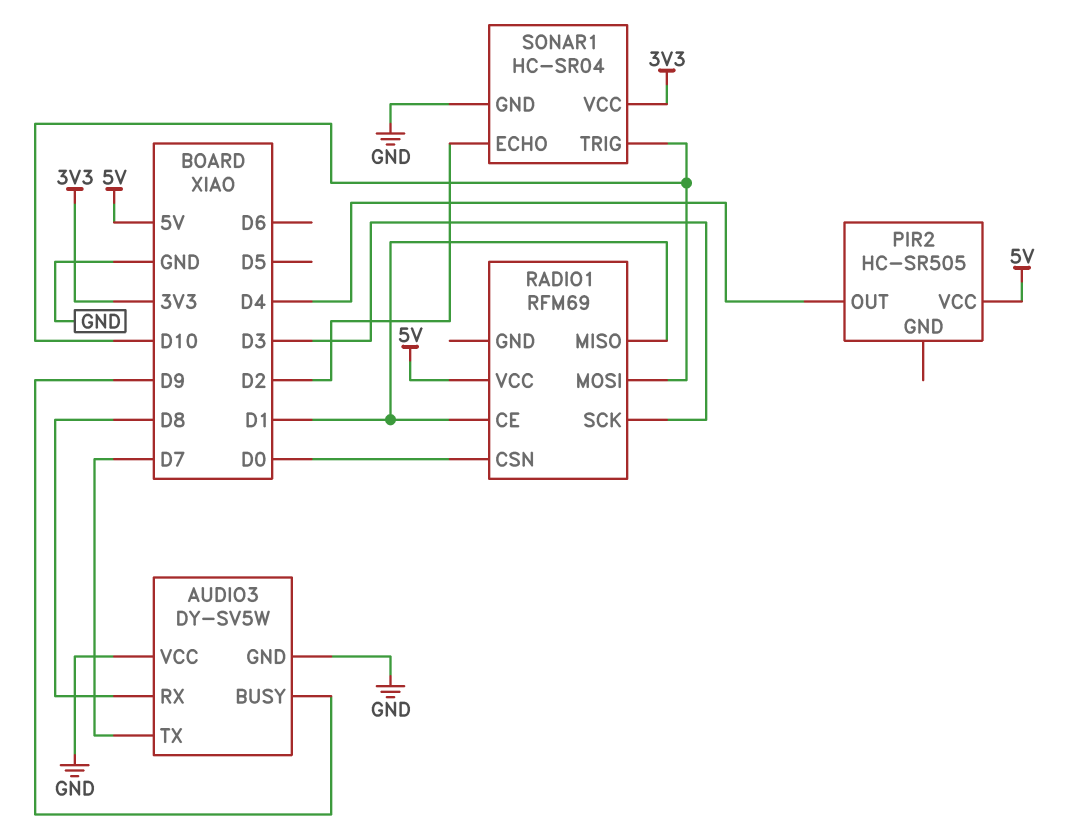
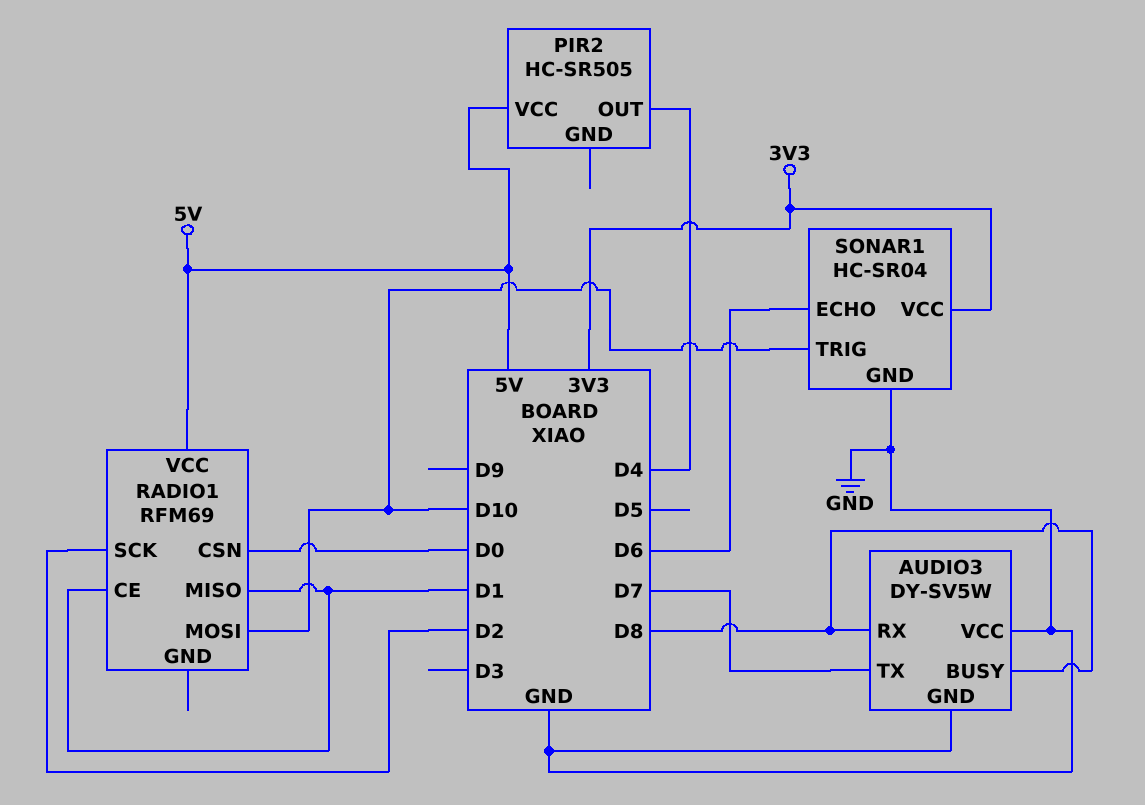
AUDIO3 pin BUSY: D9 -> D8
RADIO1 pin SCK: D3 -> D2
SONAR1 pin ECHO: D2 -> D6

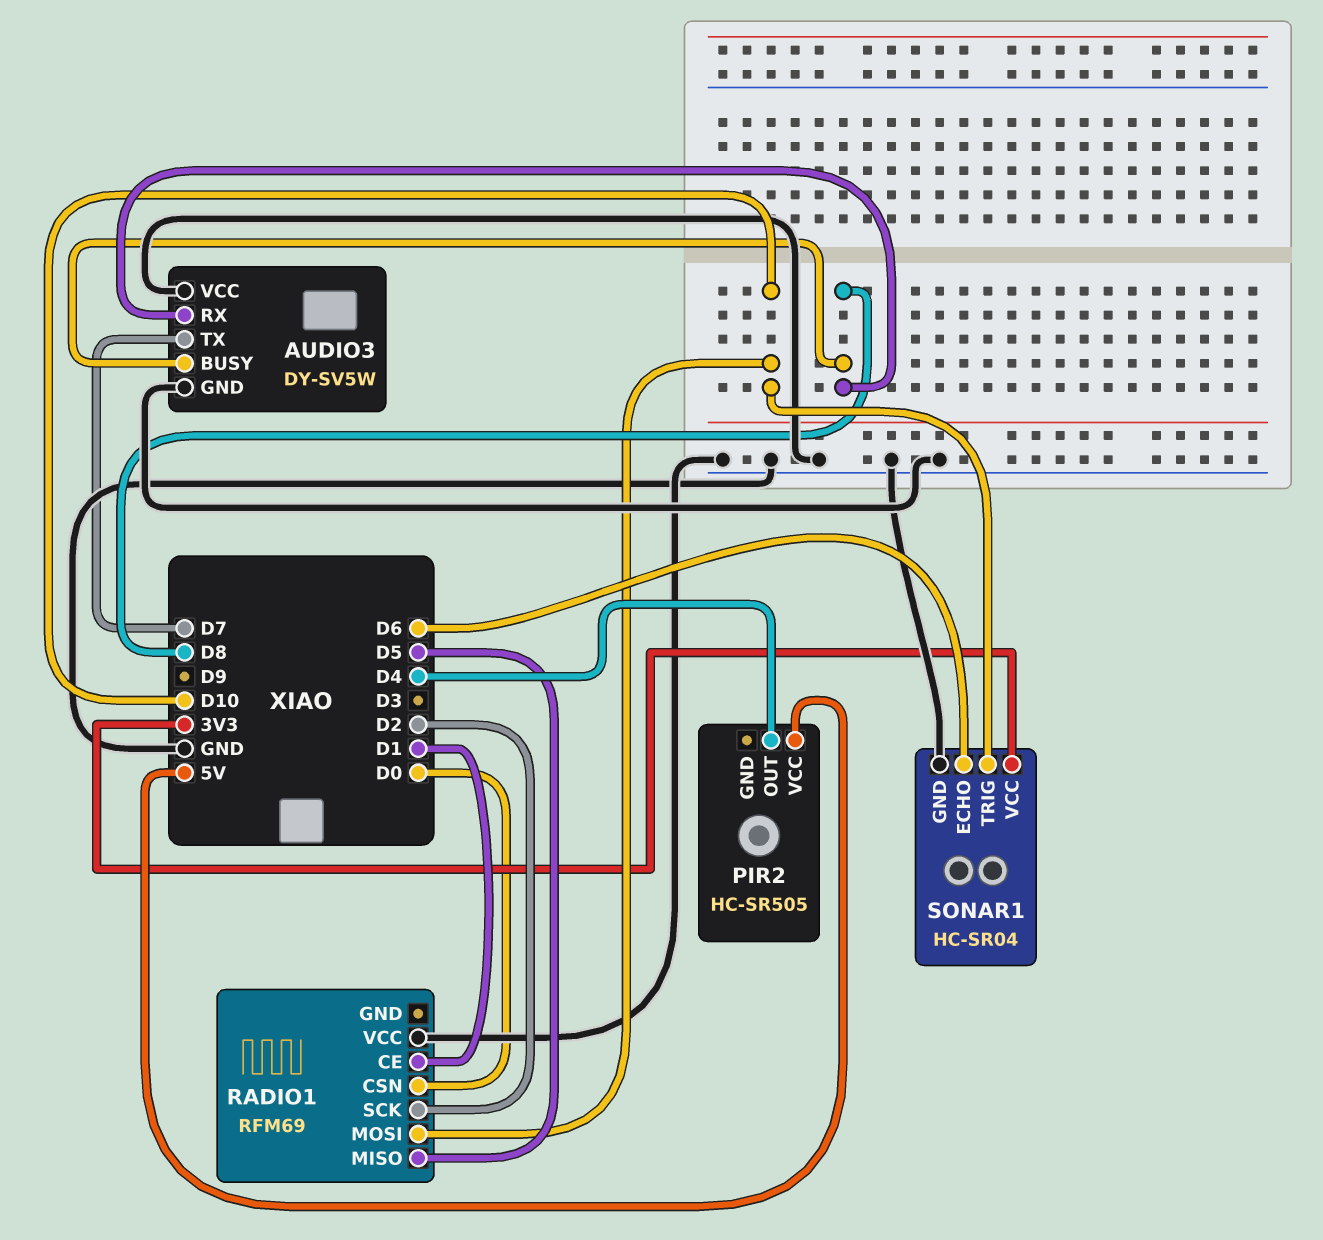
RADIO1 pin MISO: D1 -> D5
RADIO1 pin VCC: 5V -> GND

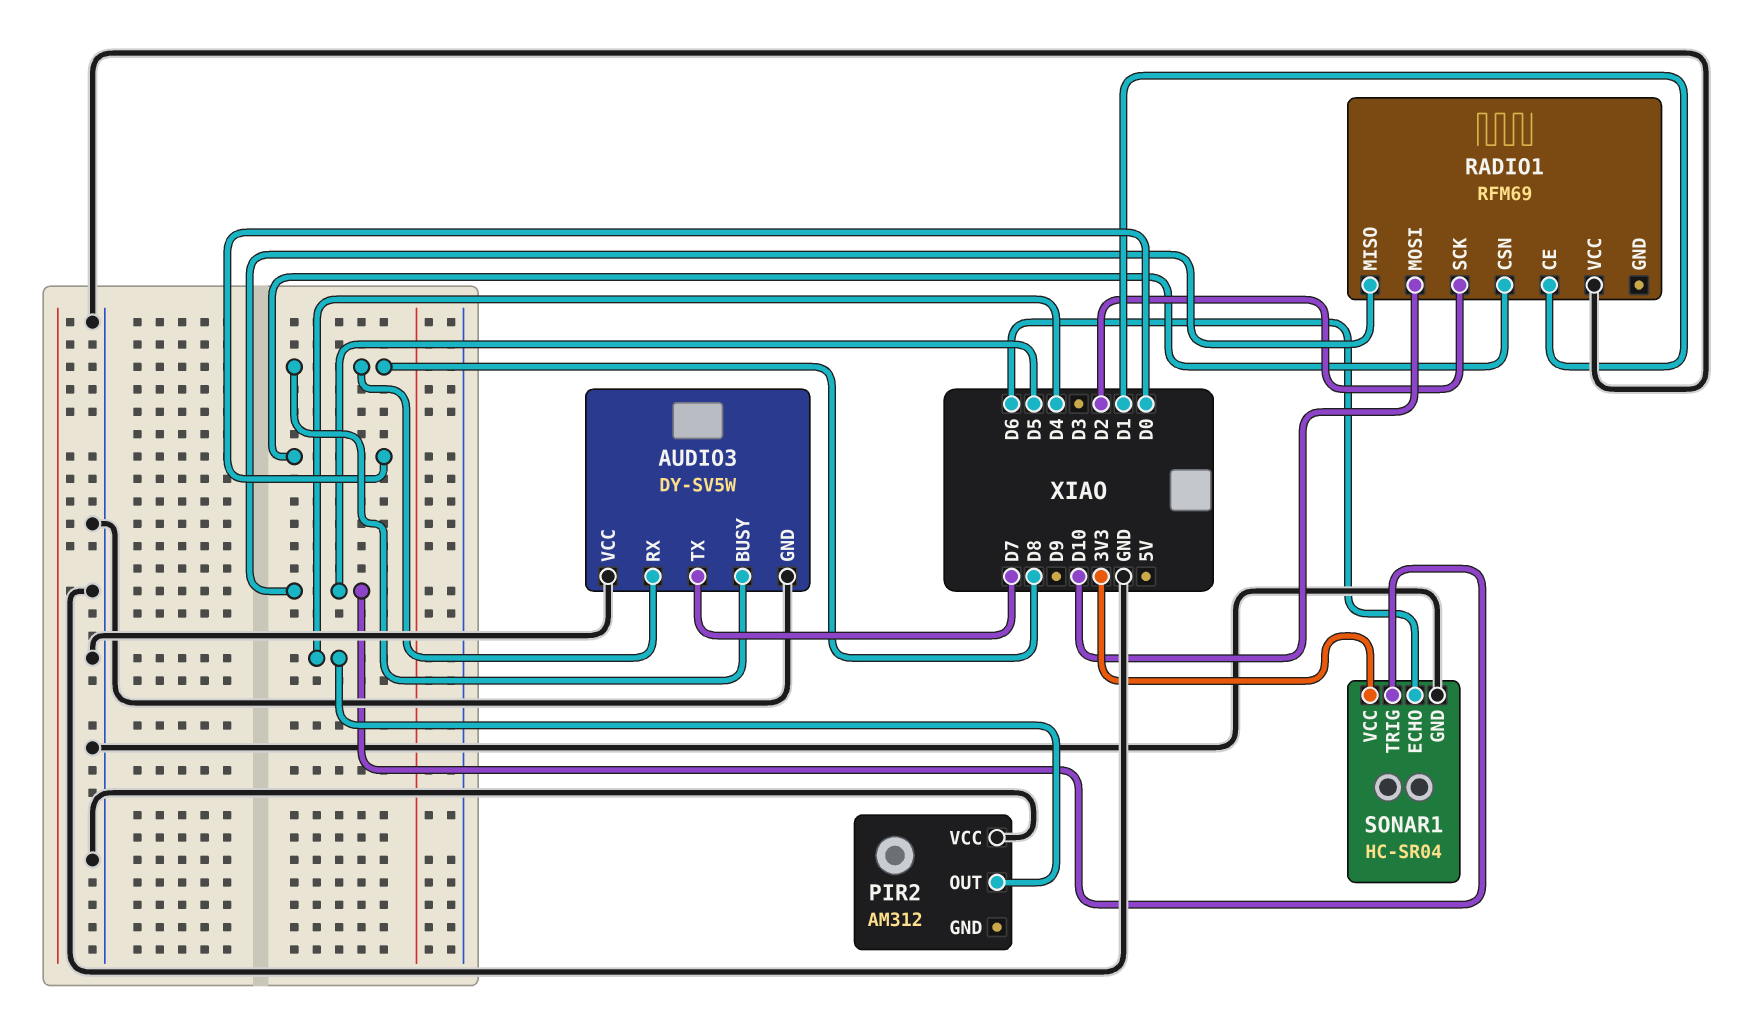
PIR2: HC-SR505 -> AM312
PIR2 pin VCC: 5V -> GND
SONAR1 pin TRIG: D10 -> D5

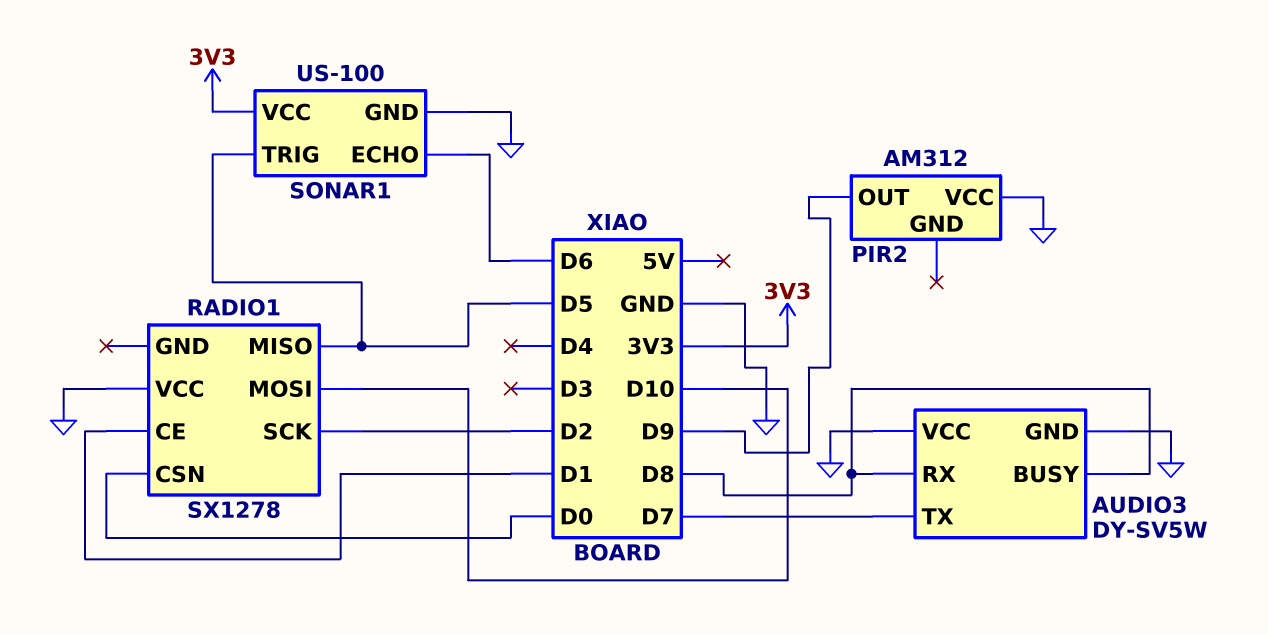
PIR2 pin OUT: D4 -> D9
RADIO1: RFM69 -> SX1278
SONAR1: HC-SR04 -> US-100

